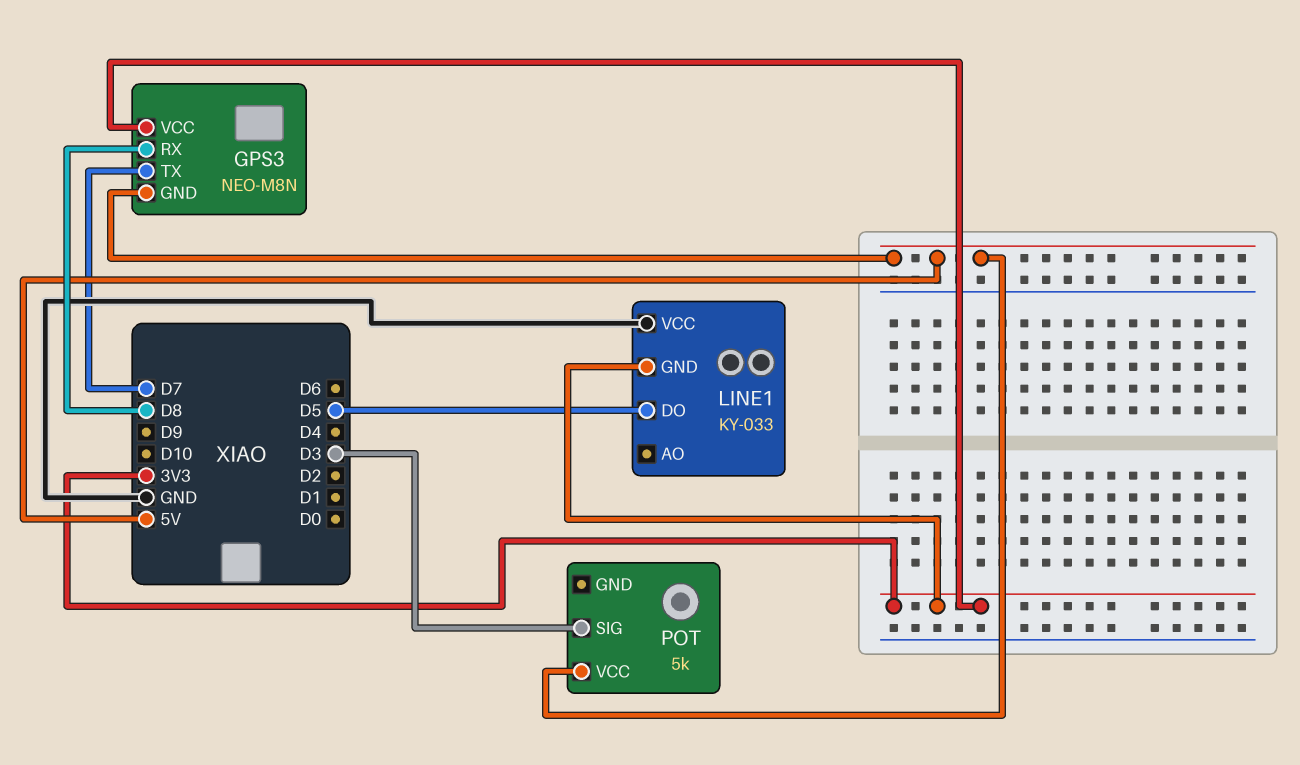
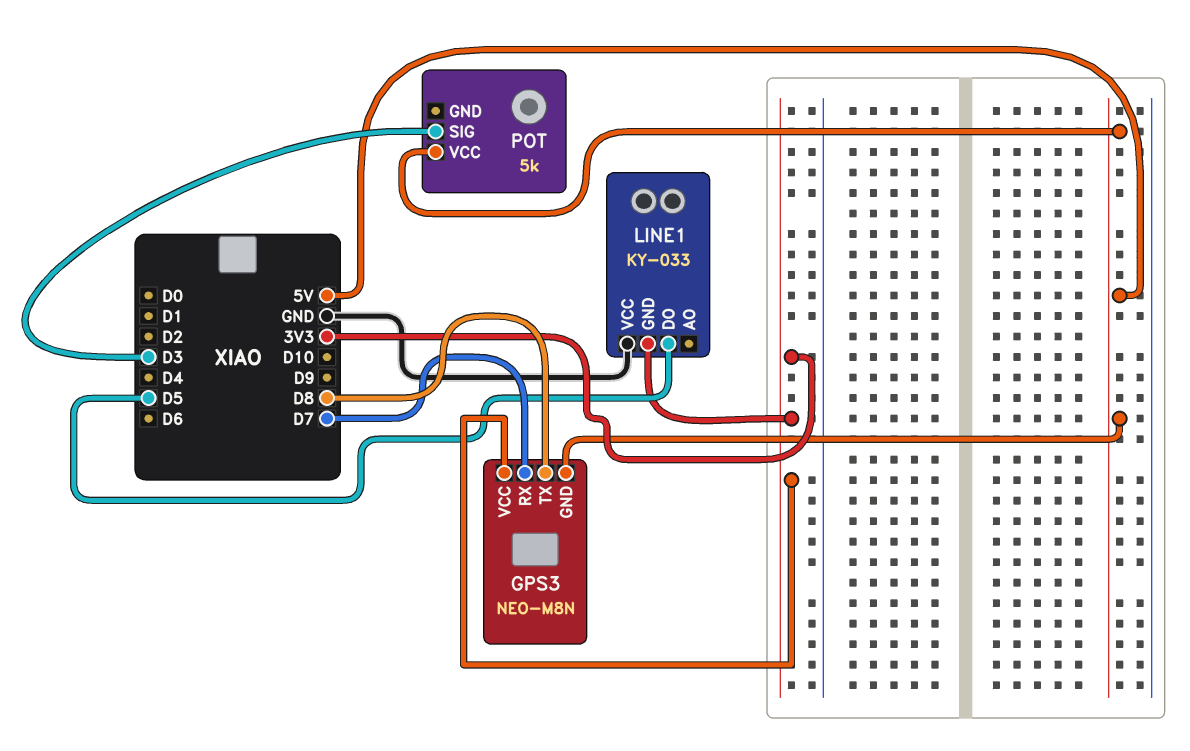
GPS3 pin RX: D8 -> D7
GPS3 pin TX: D7 -> D8

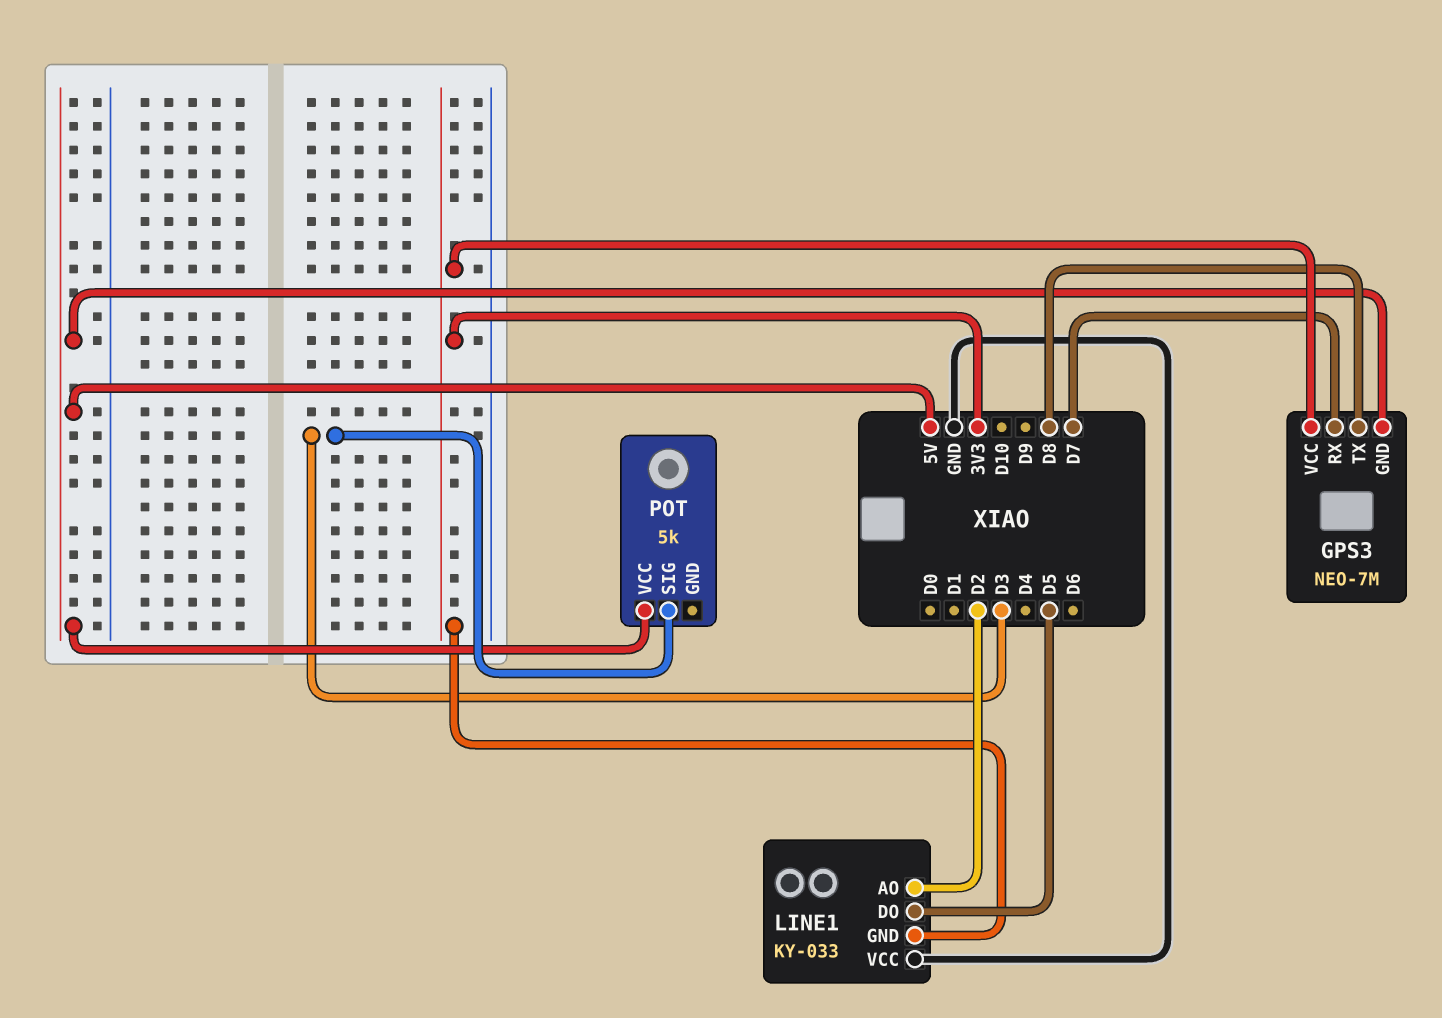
GPS3: NEO-M8N -> NEO-7M
LINE1 pin AO: none -> D2

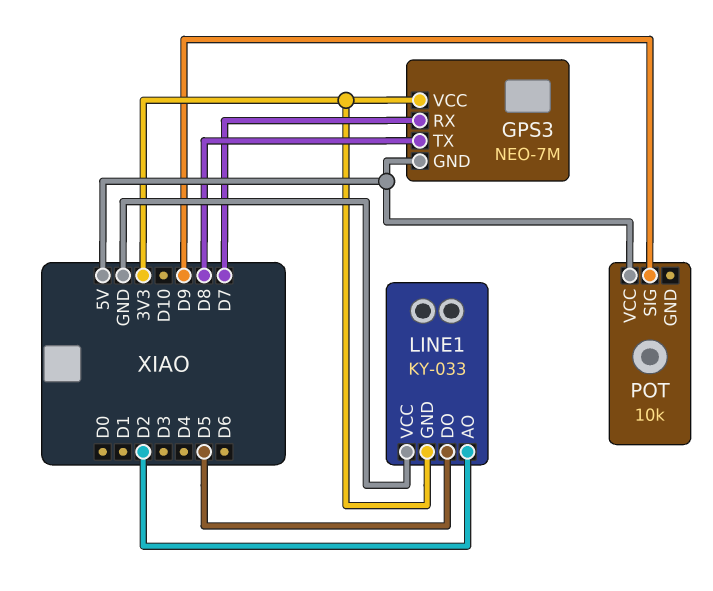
POT: 5k -> 10k
POT pin SIG: D3 -> D9

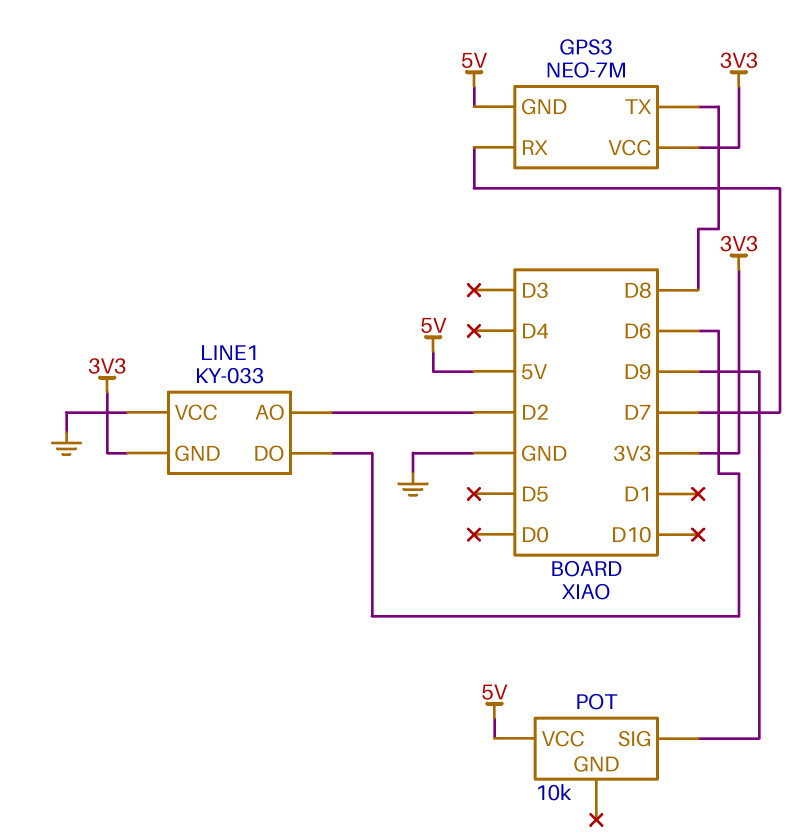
LINE1 pin DO: D5 -> D6

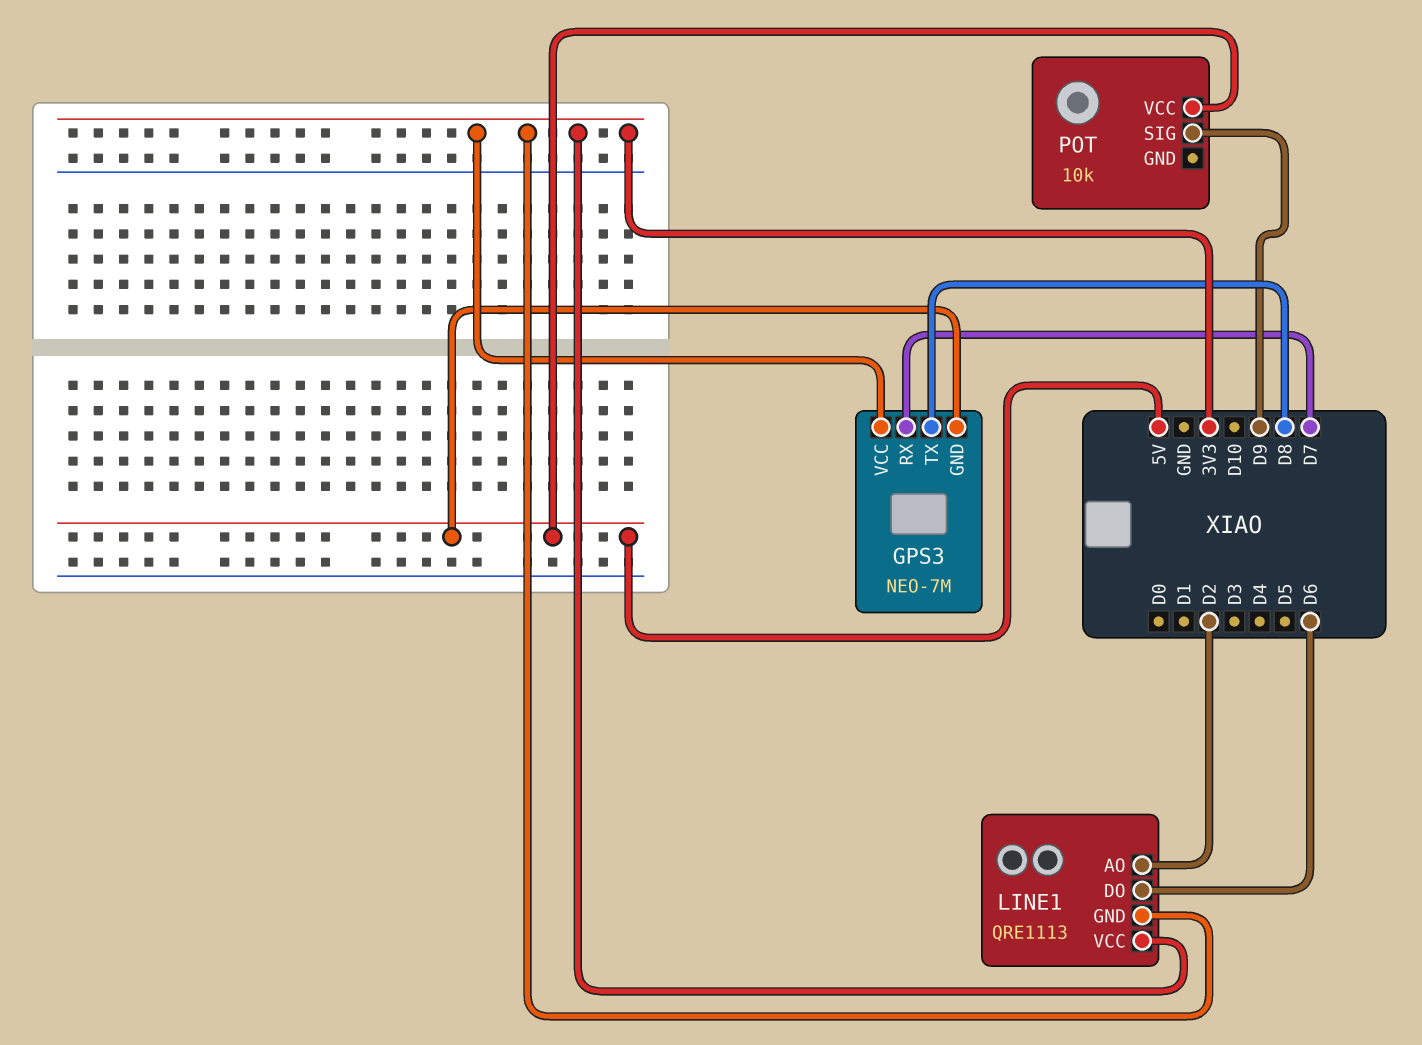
LINE1: KY-033 -> QRE1113
LINE1 pin VCC: GND -> 3V3

